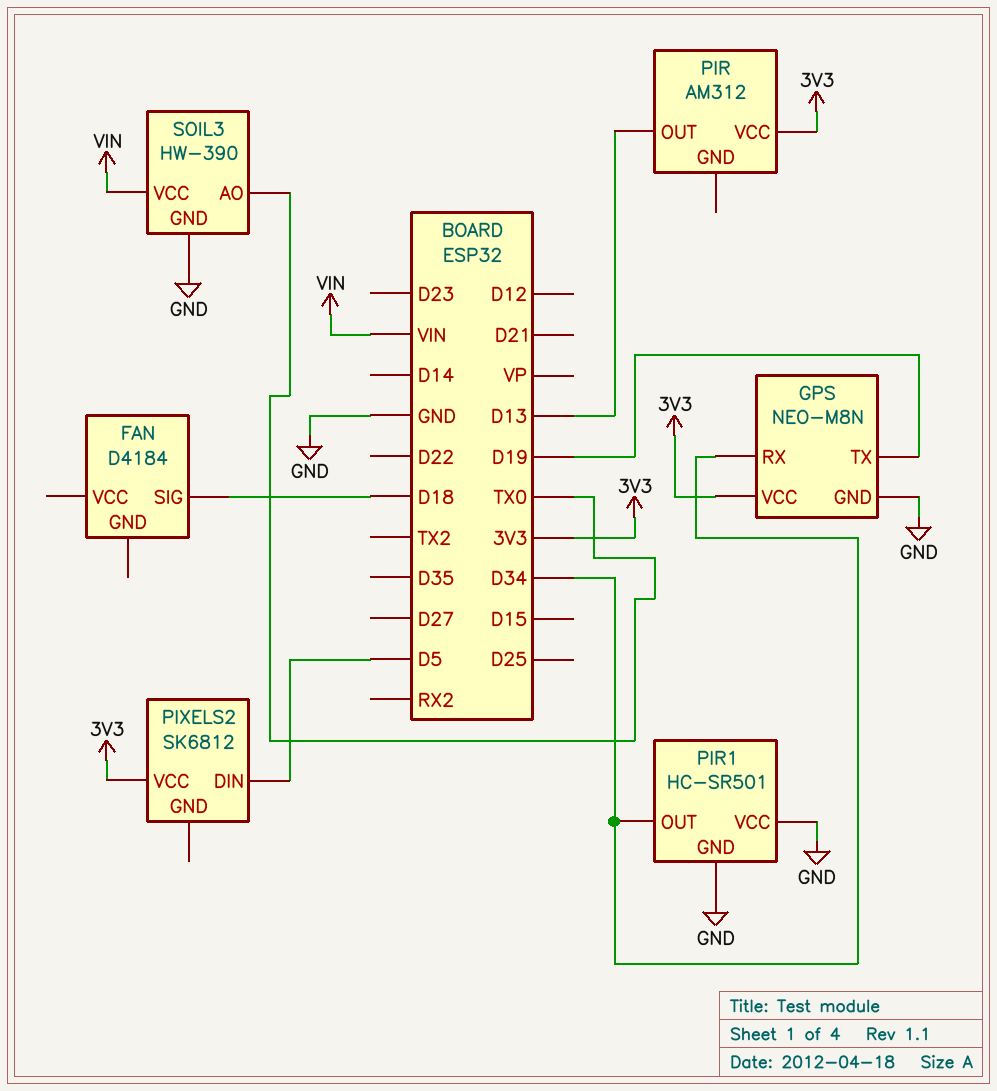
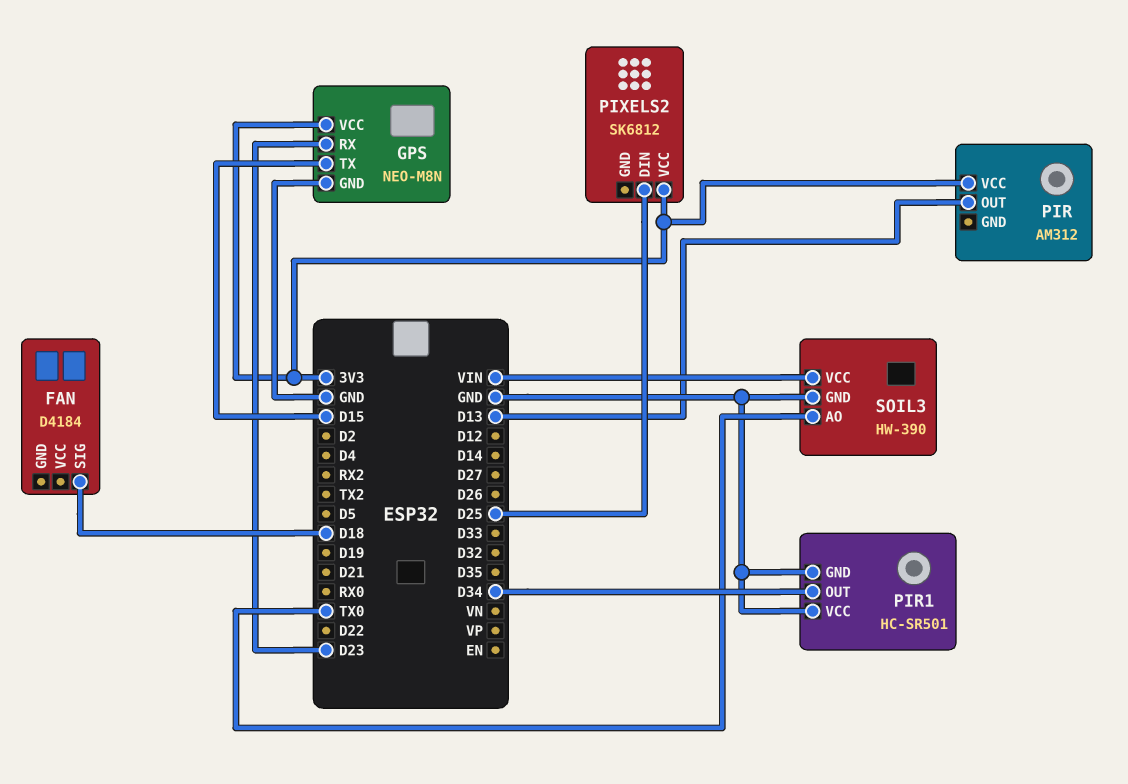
GPS pin RX: D34 -> D23
GPS pin TX: D19 -> D15
PIXELS2 pin DIN: D5 -> D25

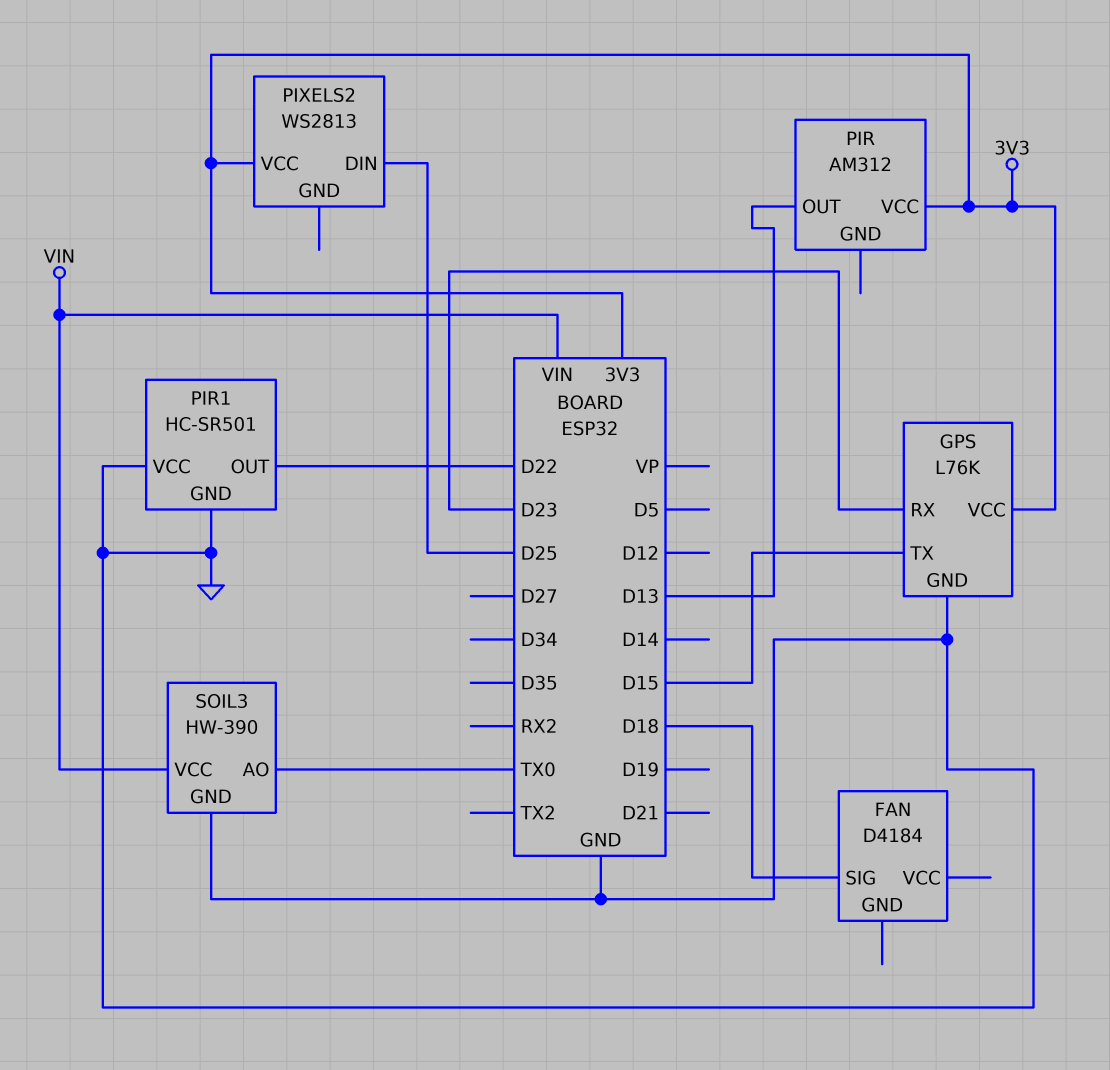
GPS: NEO-M8N -> L76K
PIR1 pin OUT: D34 -> D22
PIXELS2: SK6812 -> WS2813

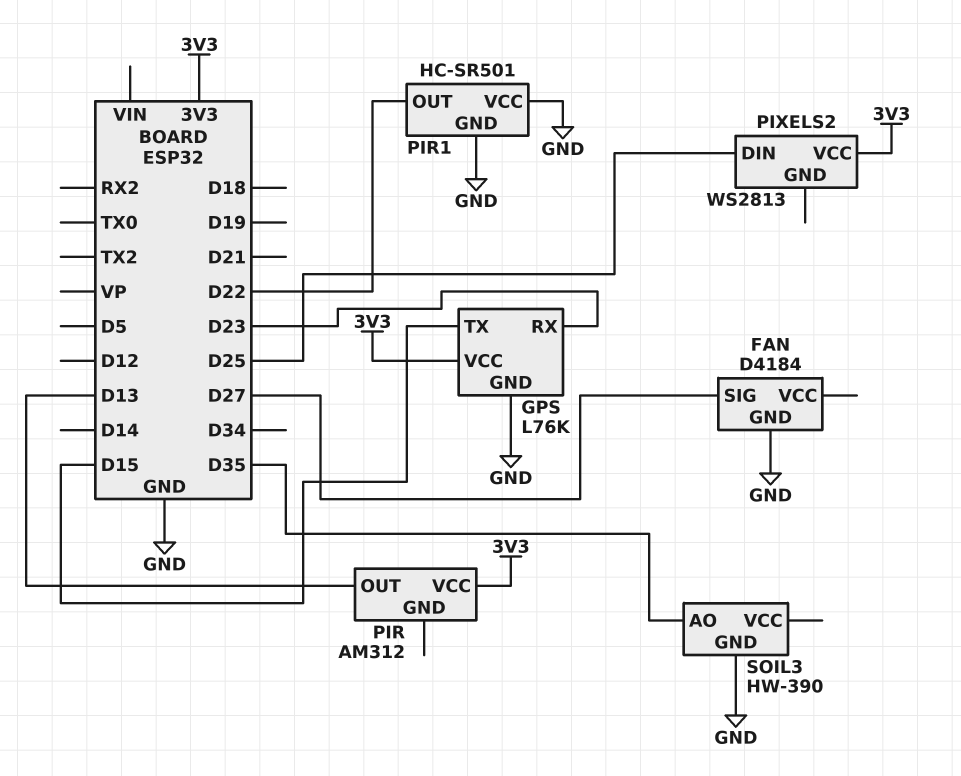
FAN pin GND: none -> GND
FAN pin SIG: D18 -> D27
SOIL3 pin AO: TX0 -> D35
SOIL3 pin VCC: VIN -> none

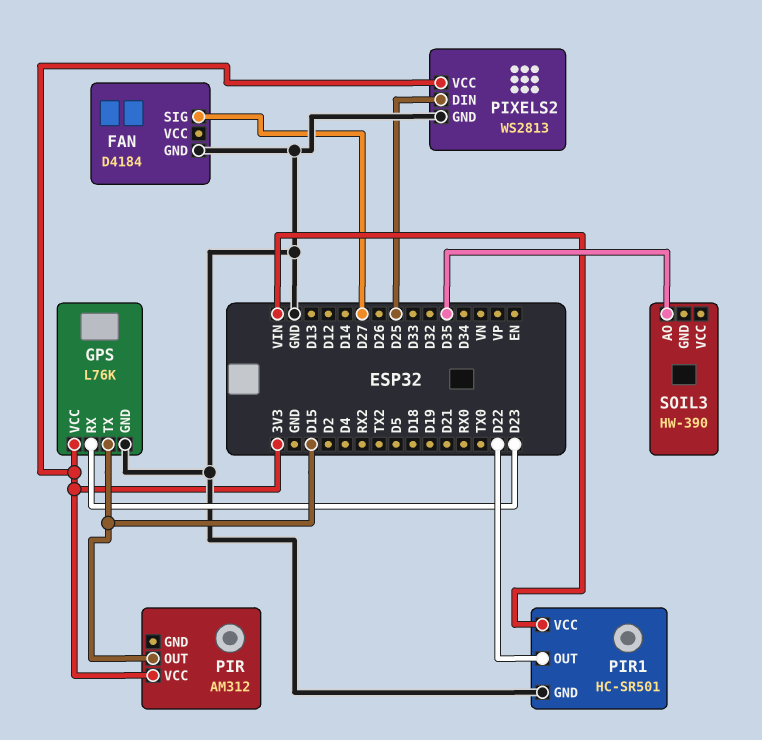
PIR pin OUT: D13 -> D15
PIR1 pin VCC: GND -> VIN
PIXELS2 pin GND: none -> GND
SOIL3 pin GND: GND -> none

